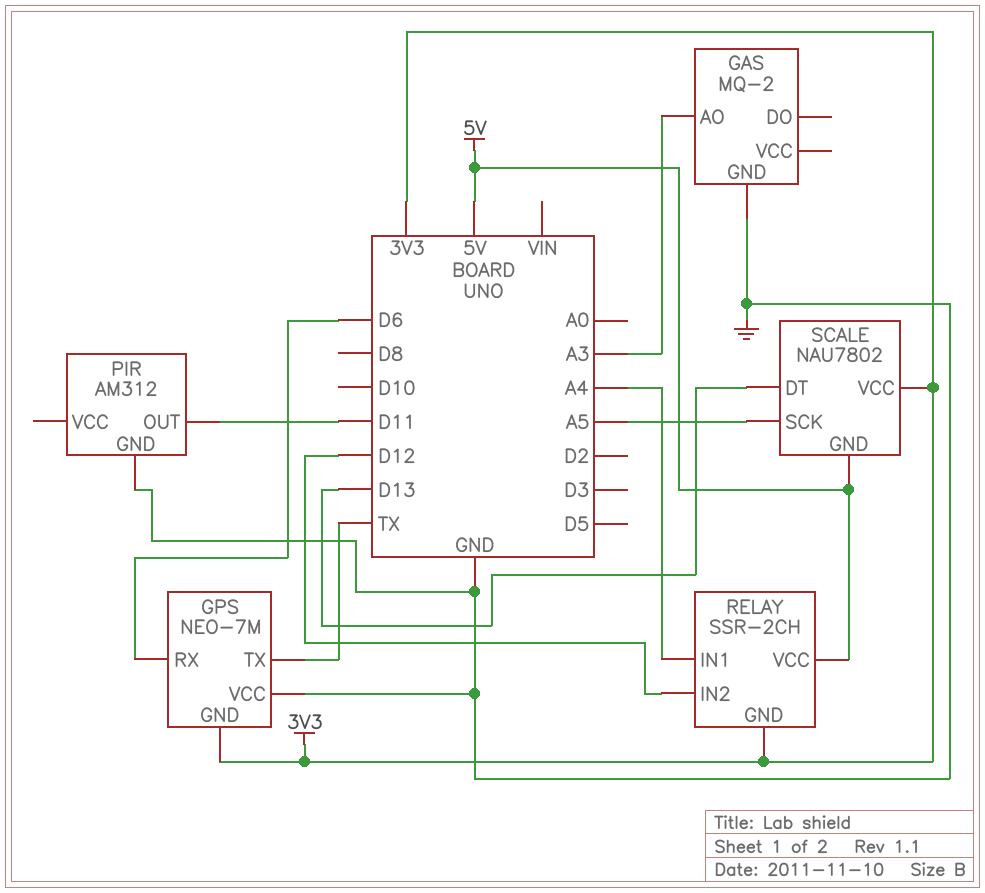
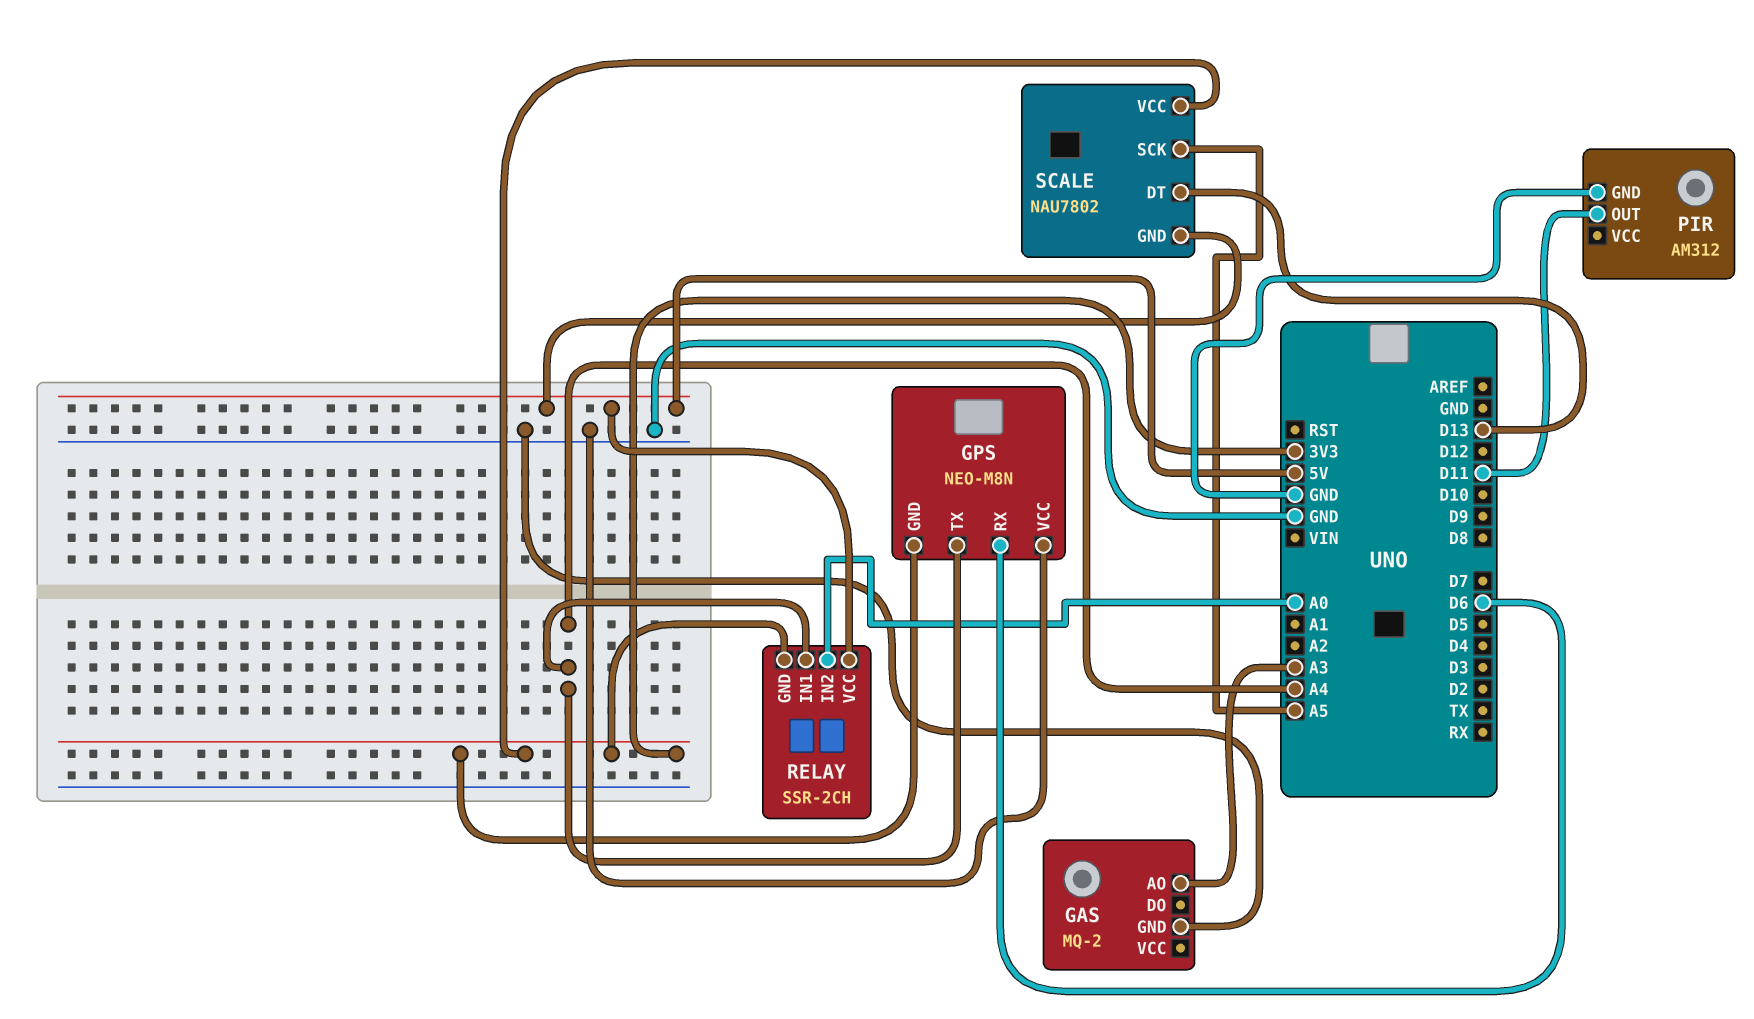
GPS: NEO-7M -> NEO-M8N
GPS pin TX: TX -> A4
RELAY pin IN2: D12 -> A0

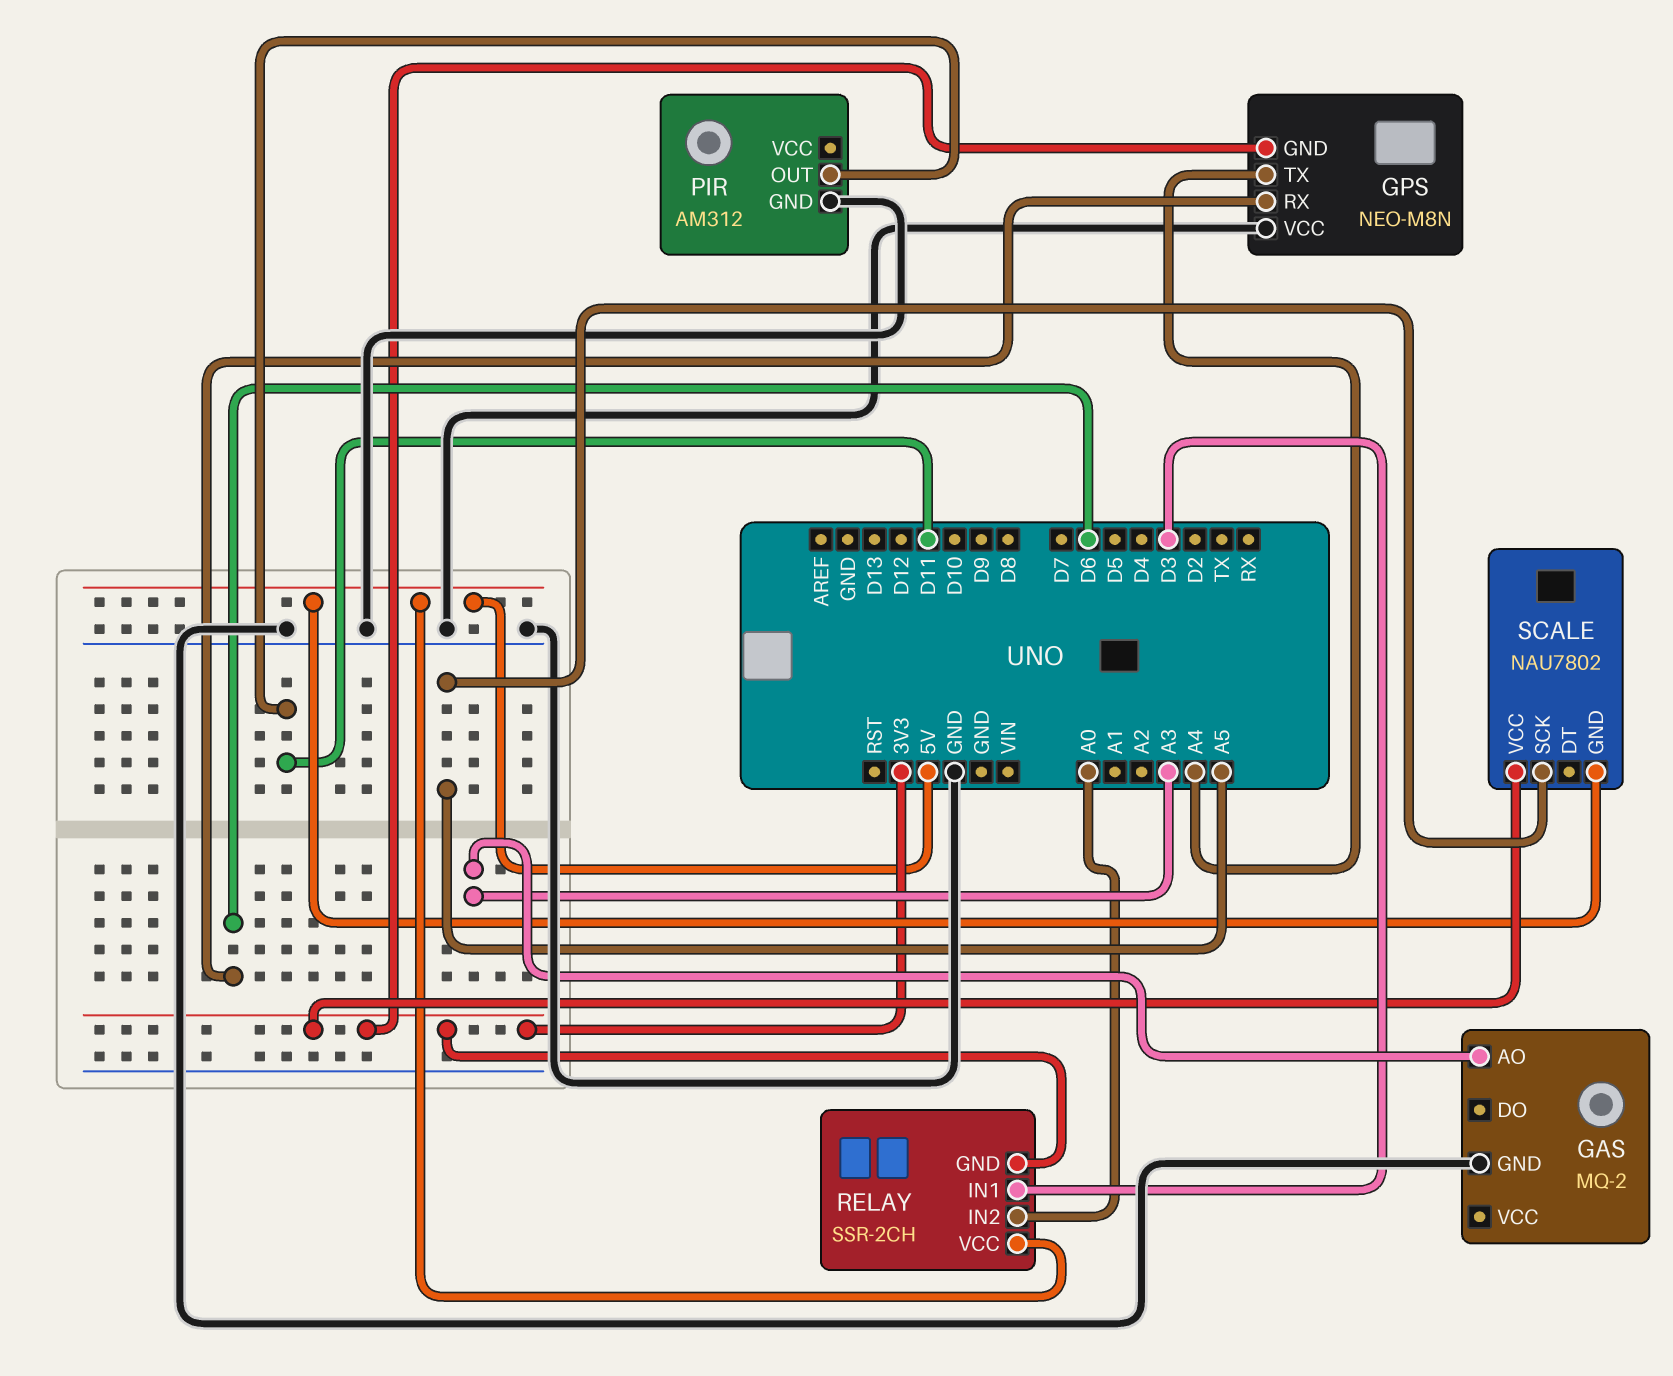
RELAY pin IN1: A4 -> D3
SCALE pin DT: D13 -> none

